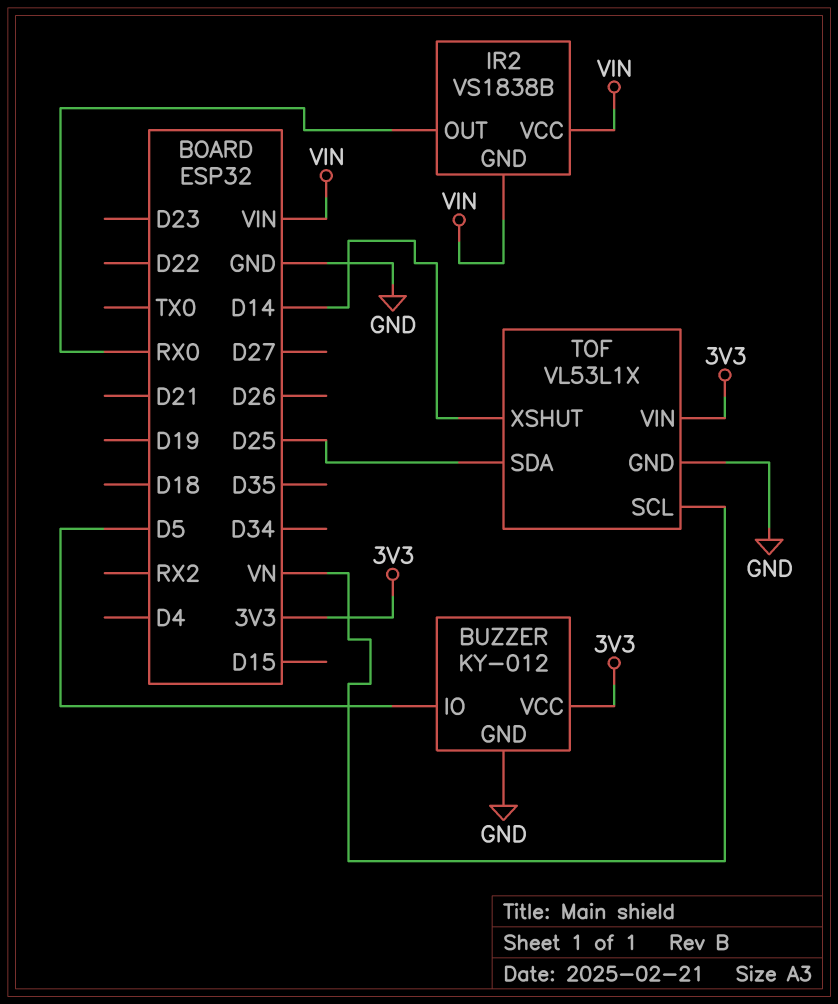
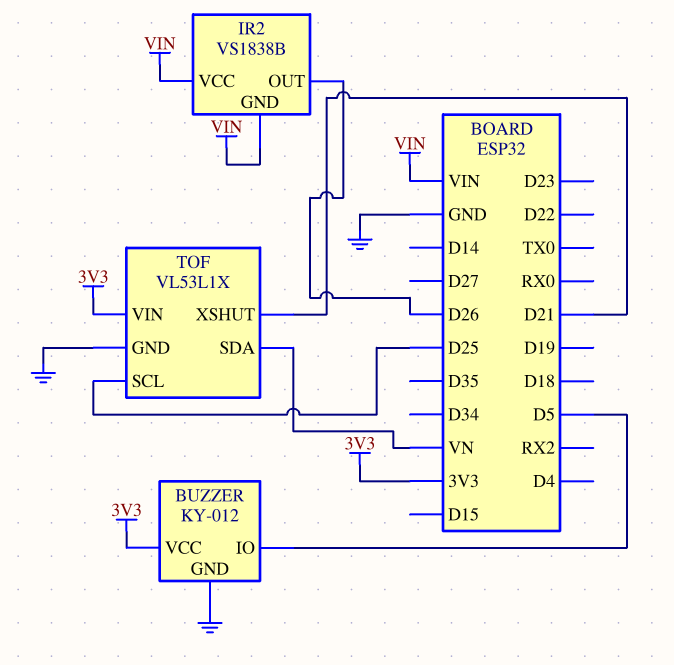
IR2 pin OUT: RX0 -> D26
TOF pin SCL: VN -> D25
TOF pin SDA: D25 -> VN
TOF pin XSHUT: D14 -> D21

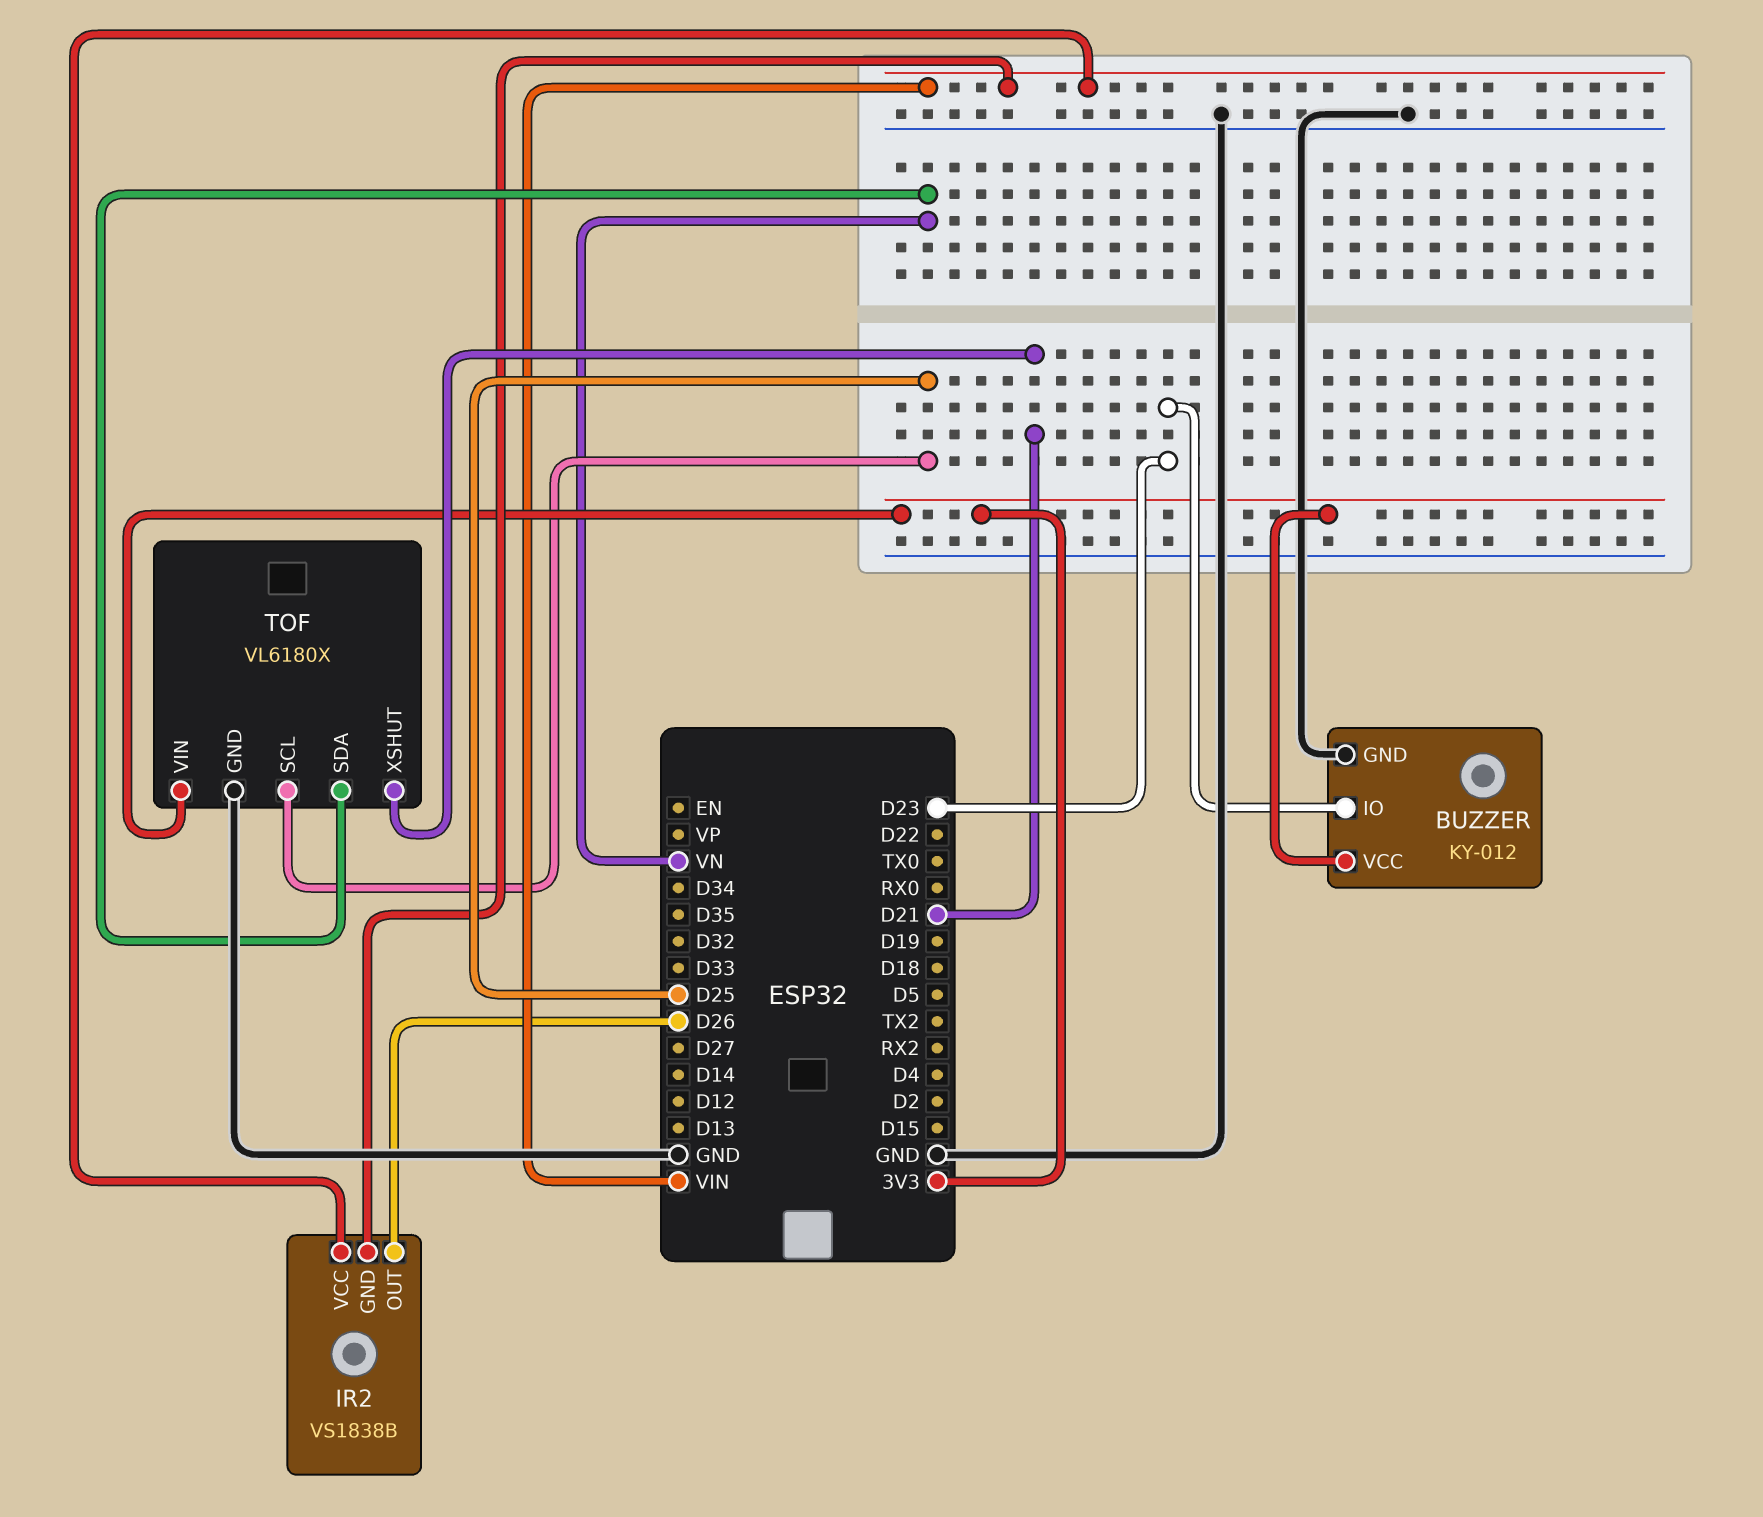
BUZZER pin IO: D5 -> D23
TOF: VL53L1X -> VL6180X

